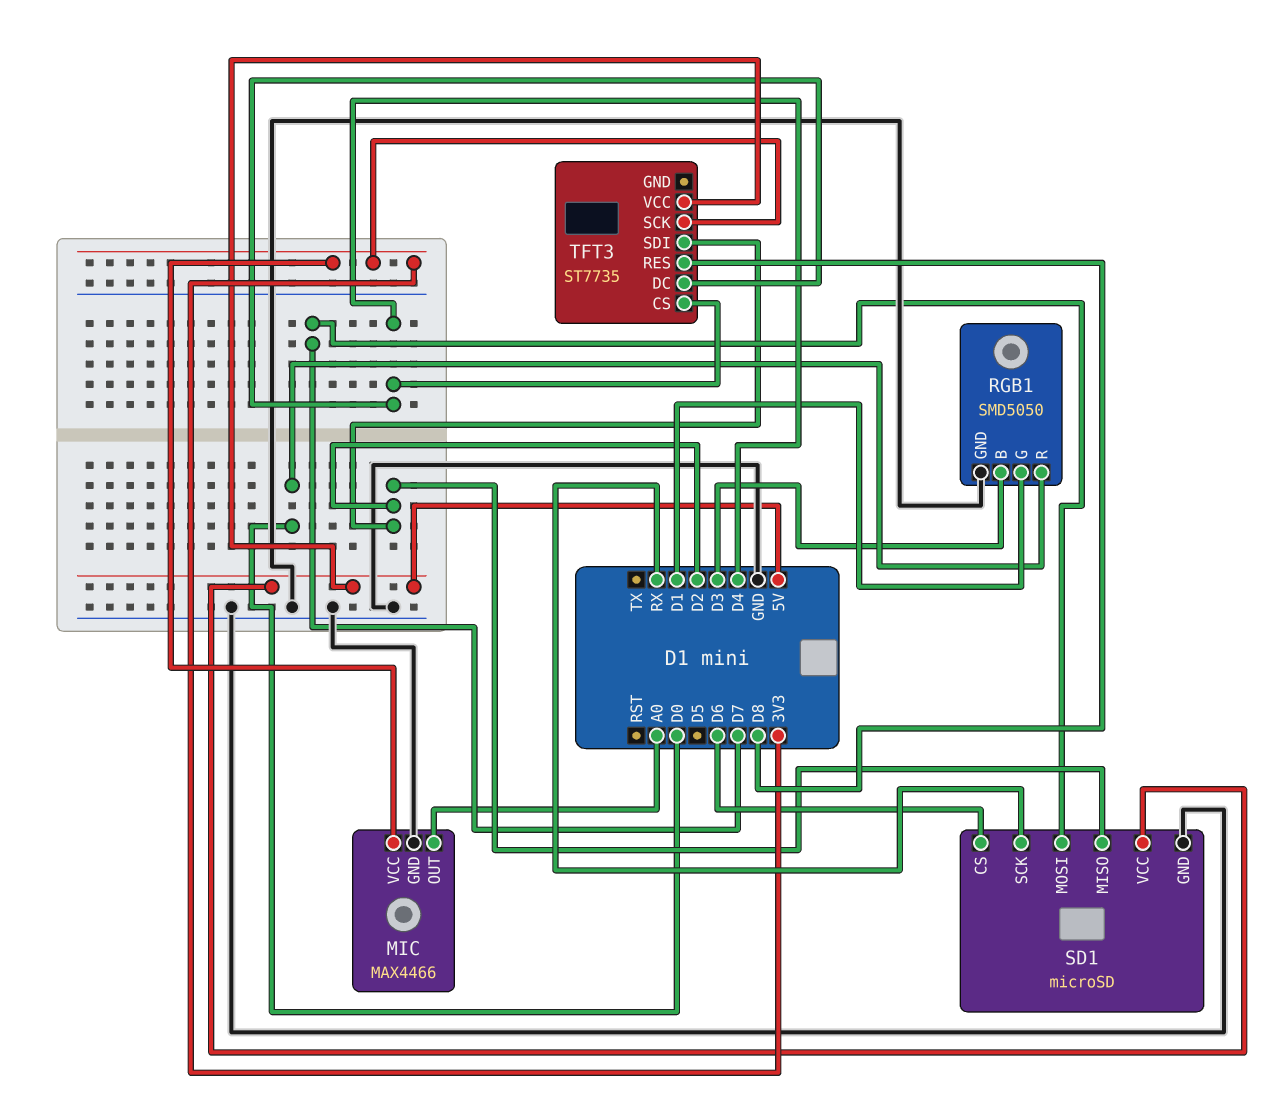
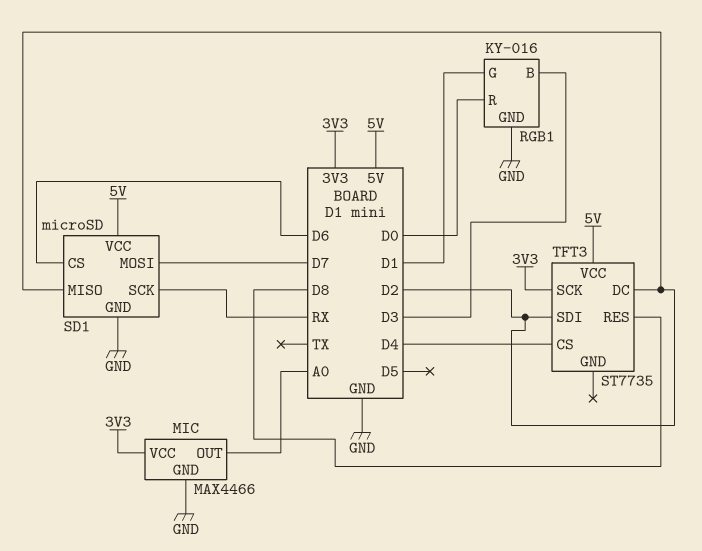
RGB1: SMD5050 -> KY-016
TFT3 pin DC: D4 -> D2

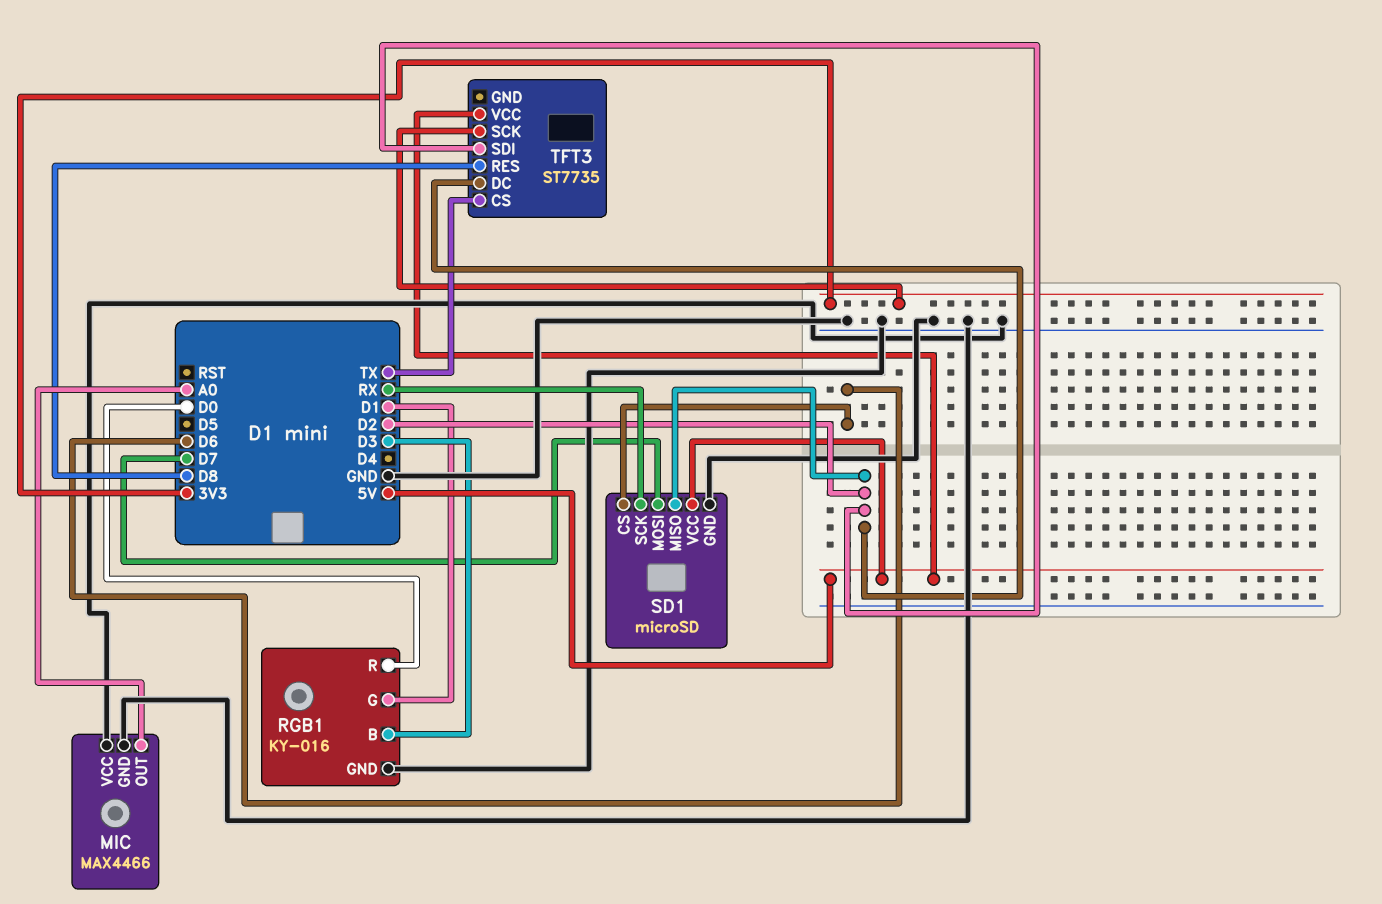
MIC pin VCC: 3V3 -> GND
TFT3 pin CS: D4 -> TX

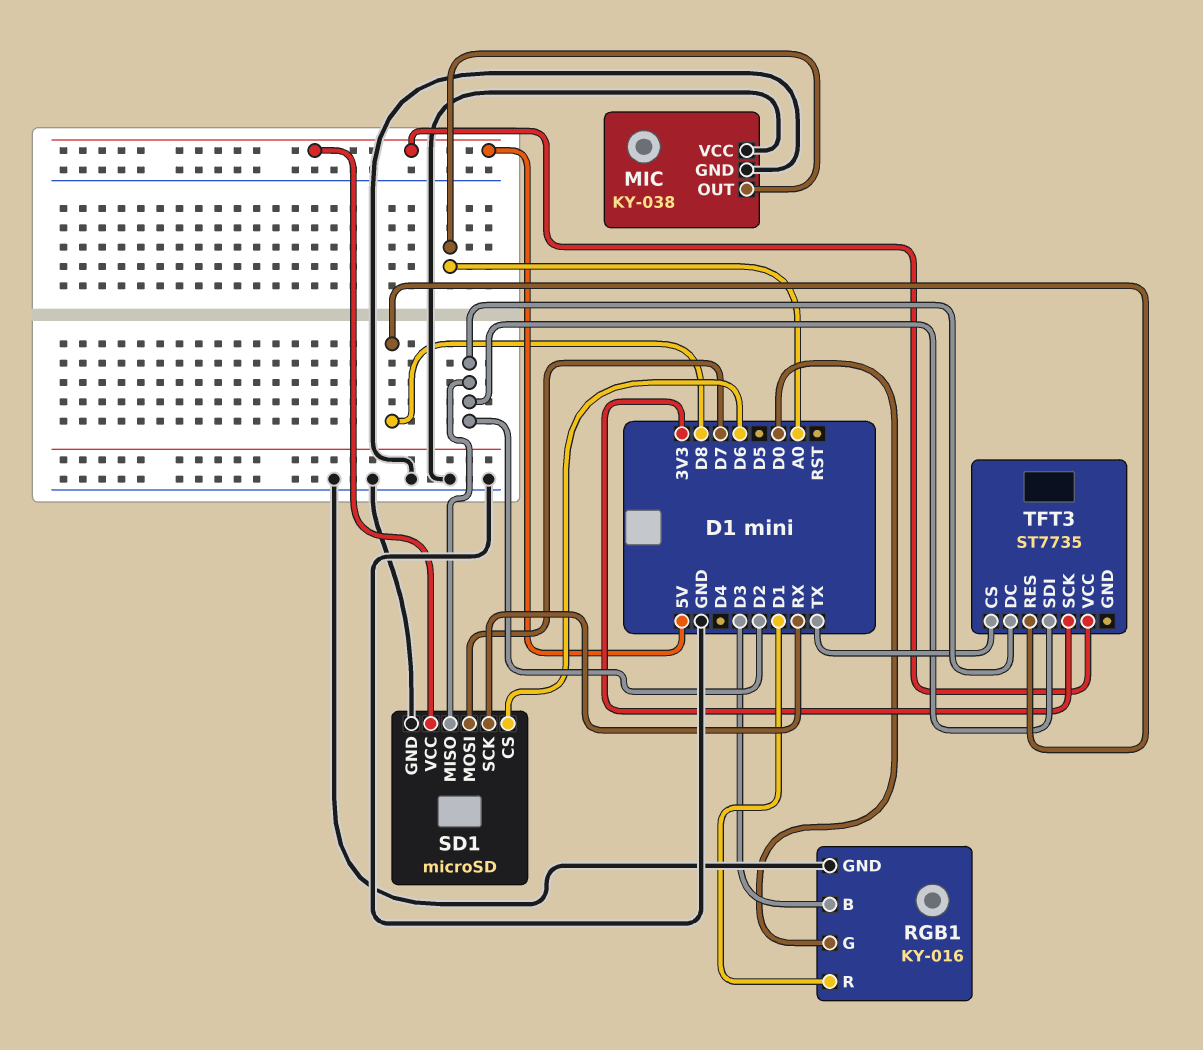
MIC: MAX4466 -> KY-038
RGB1 pin G: D1 -> D0
RGB1 pin R: D0 -> D1

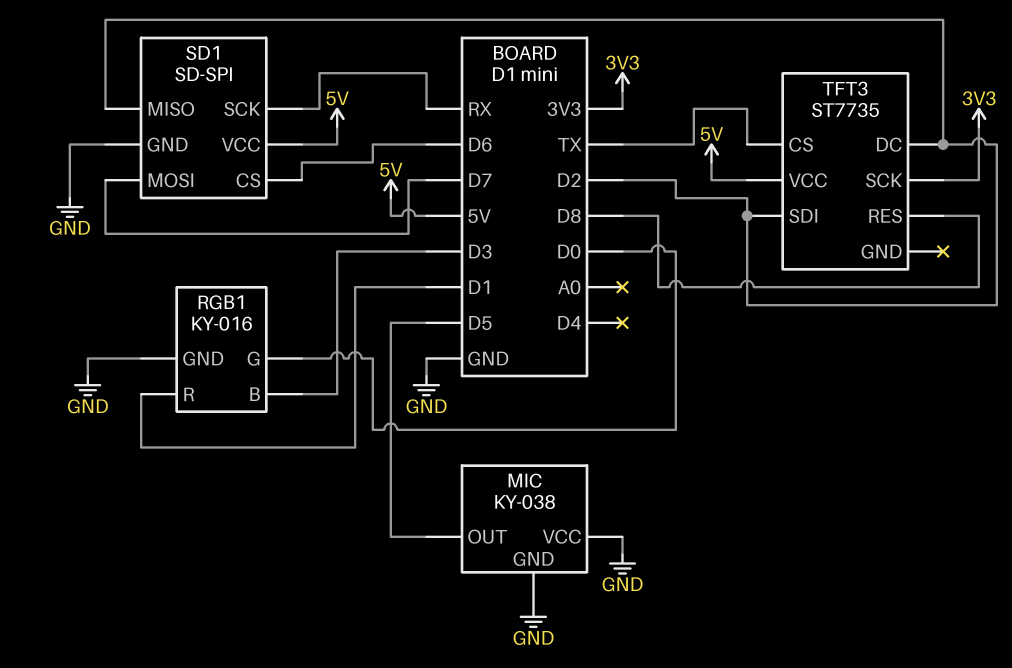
MIC pin OUT: A0 -> D5
SD1: microSD -> SD-SPI

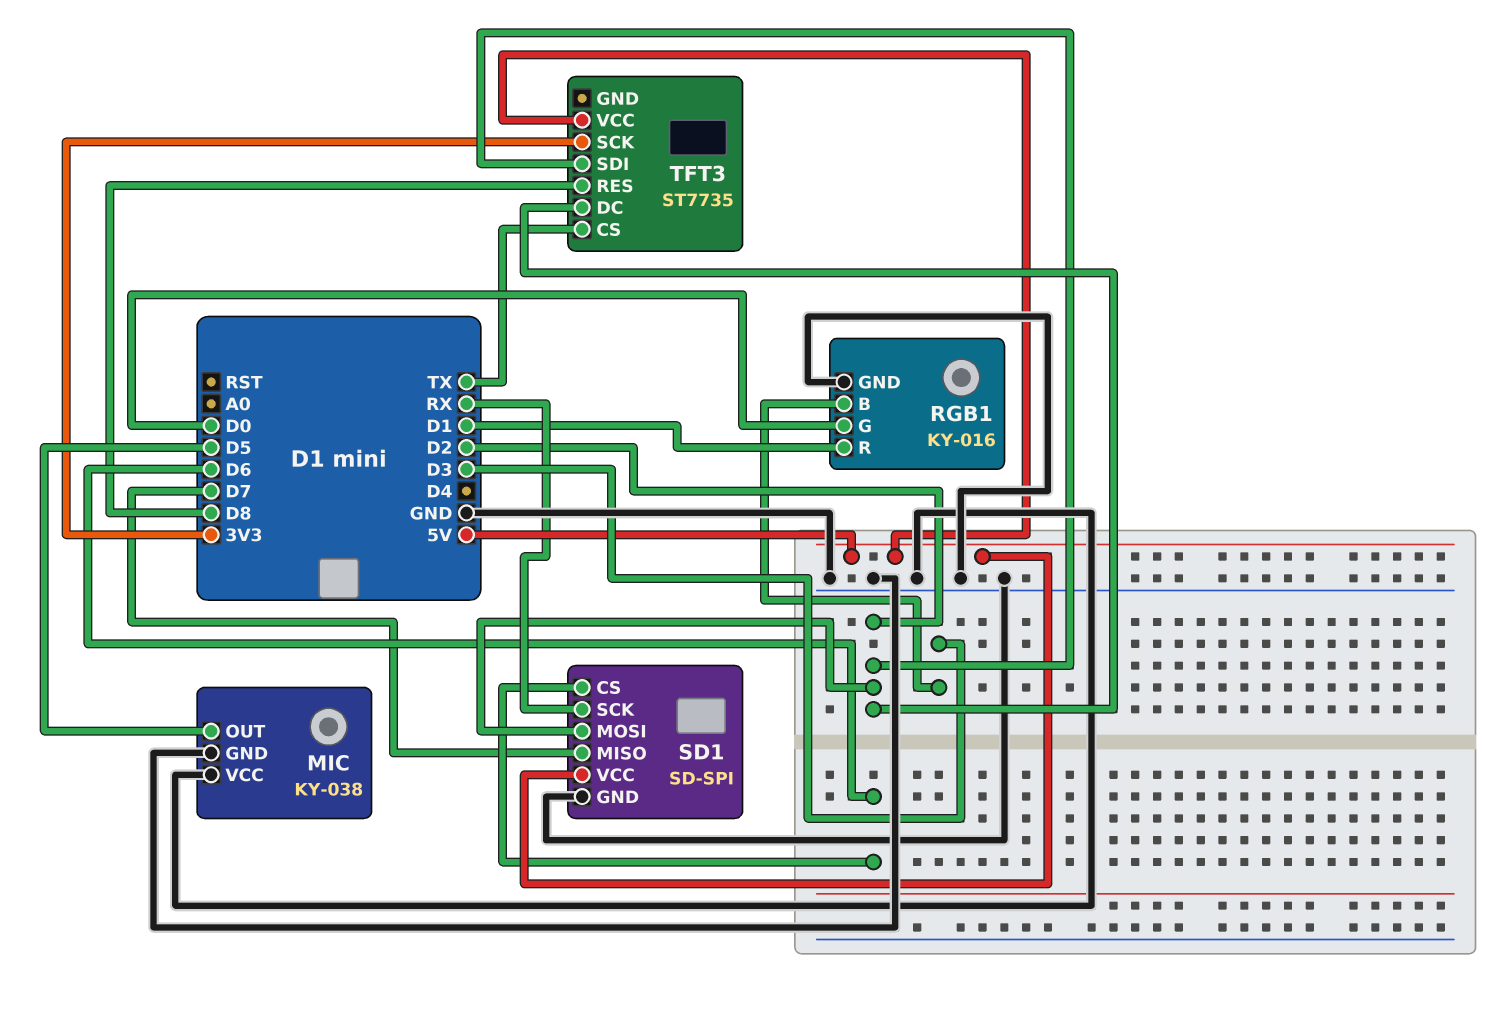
SD1 pin MISO: D2 -> D7
SD1 pin MOSI: D7 -> D2

